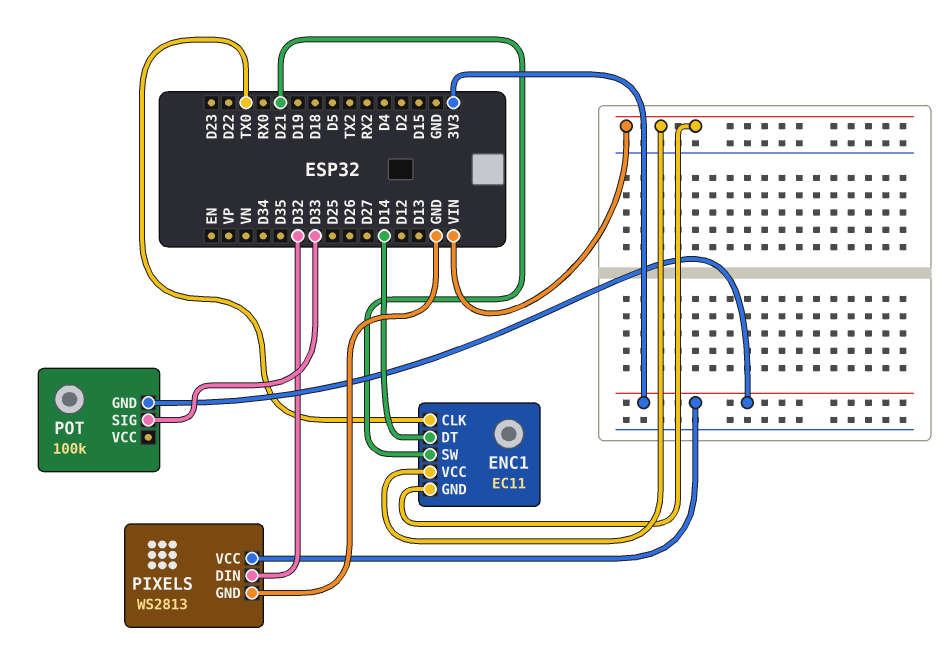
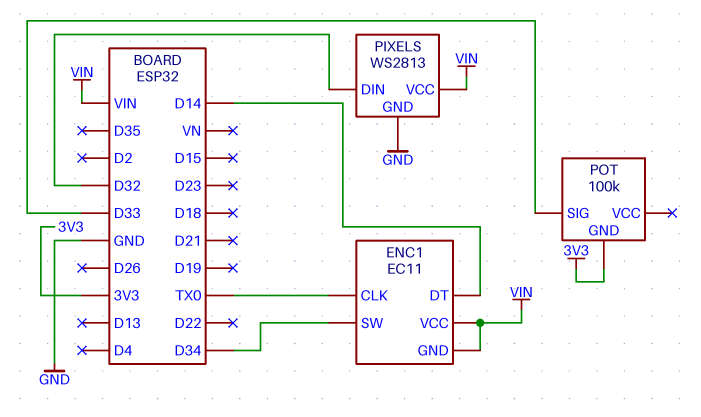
ENC1 pin SW: D21 -> D34
PIXELS pin VCC: 3V3 -> VIN

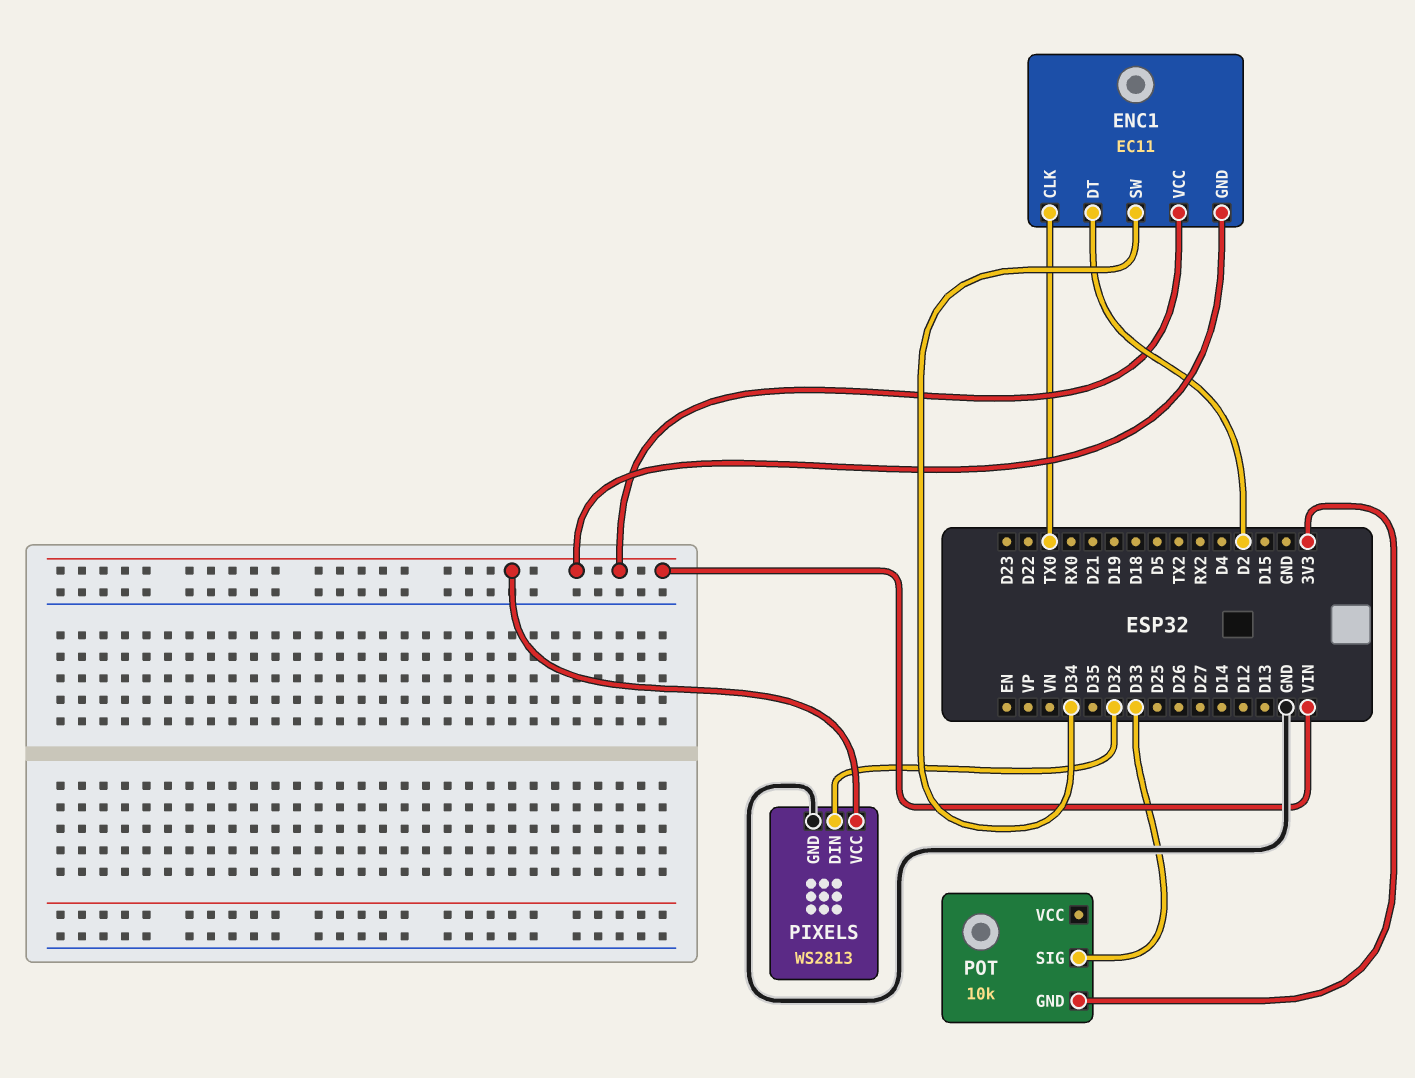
ENC1 pin DT: D14 -> D2
POT: 100k -> 10k

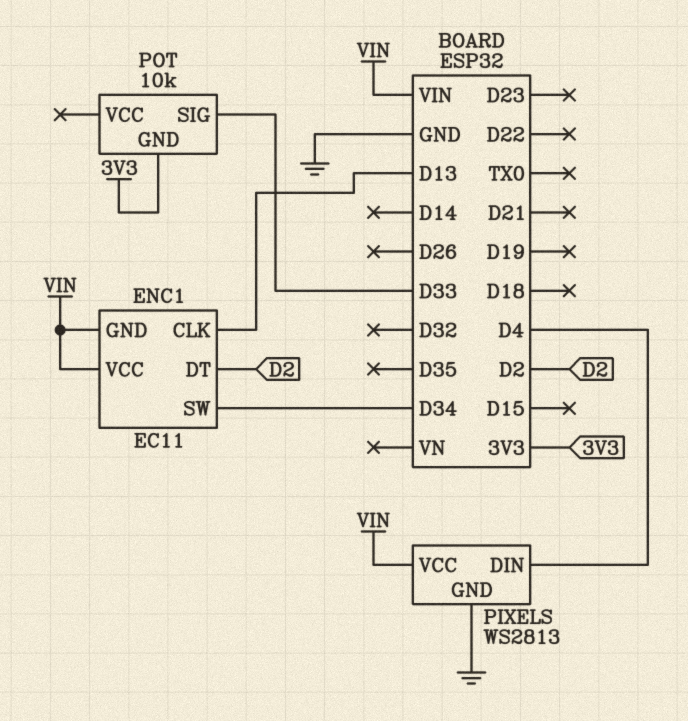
ENC1 pin CLK: TX0 -> D13
PIXELS pin DIN: D32 -> D4

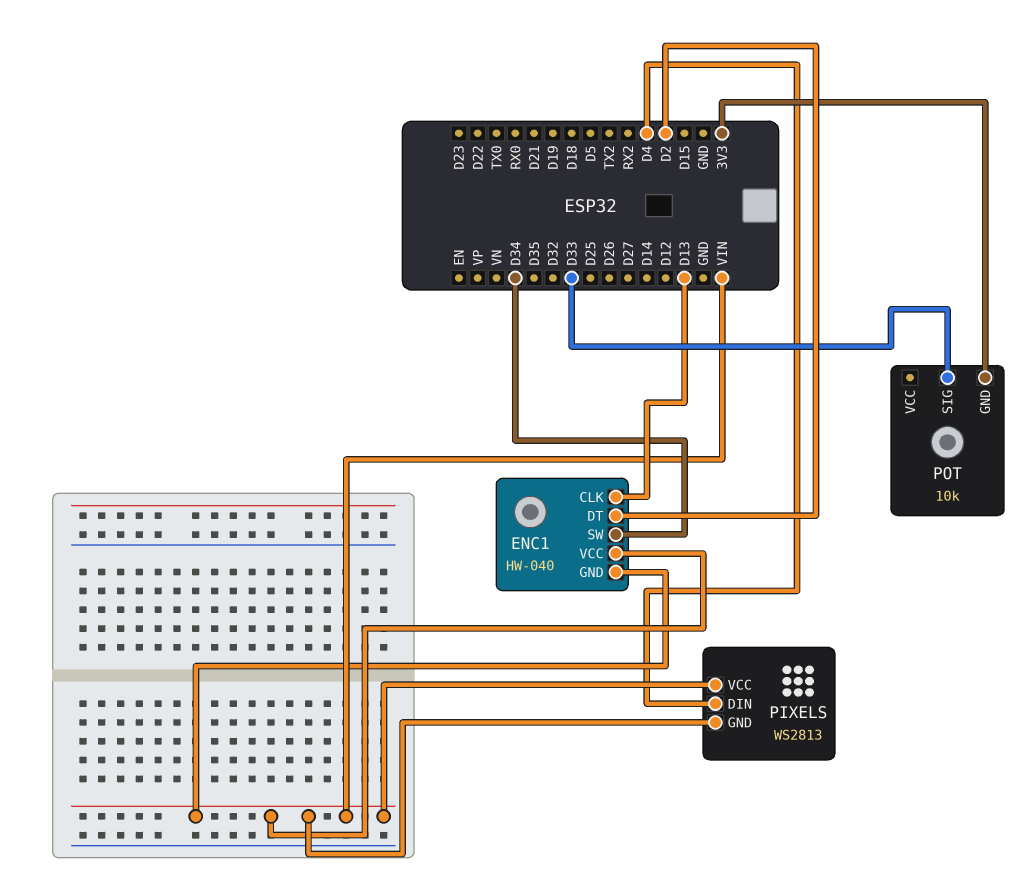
ENC1: EC11 -> HW-040
PIXELS pin GND: GND -> VIN

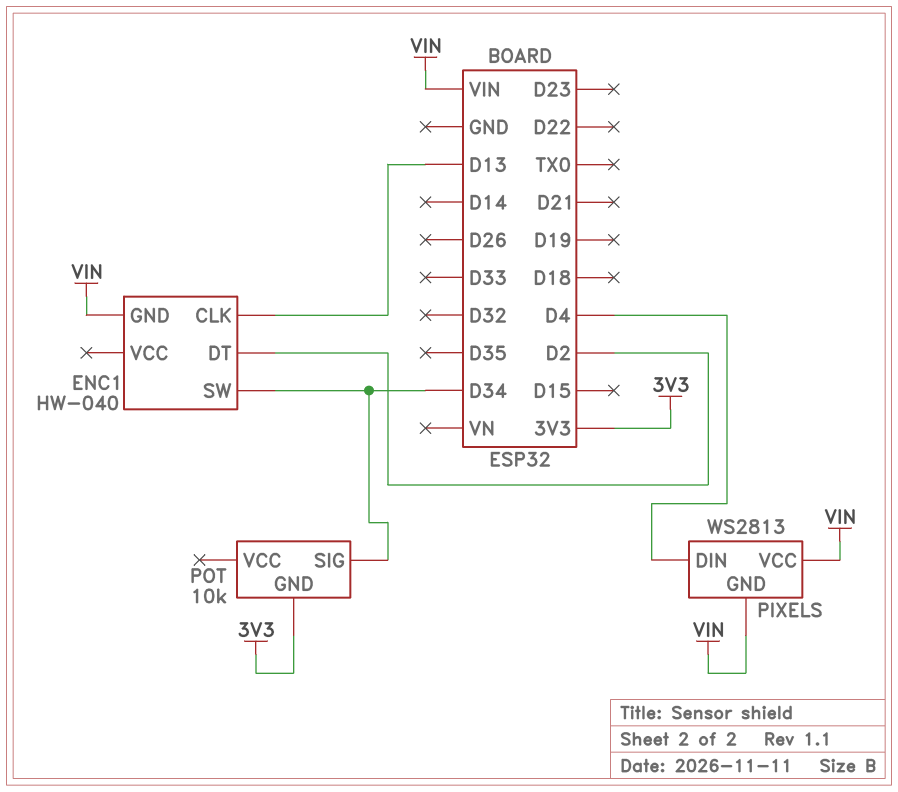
ENC1 pin VCC: VIN -> none
POT pin SIG: D33 -> D34

